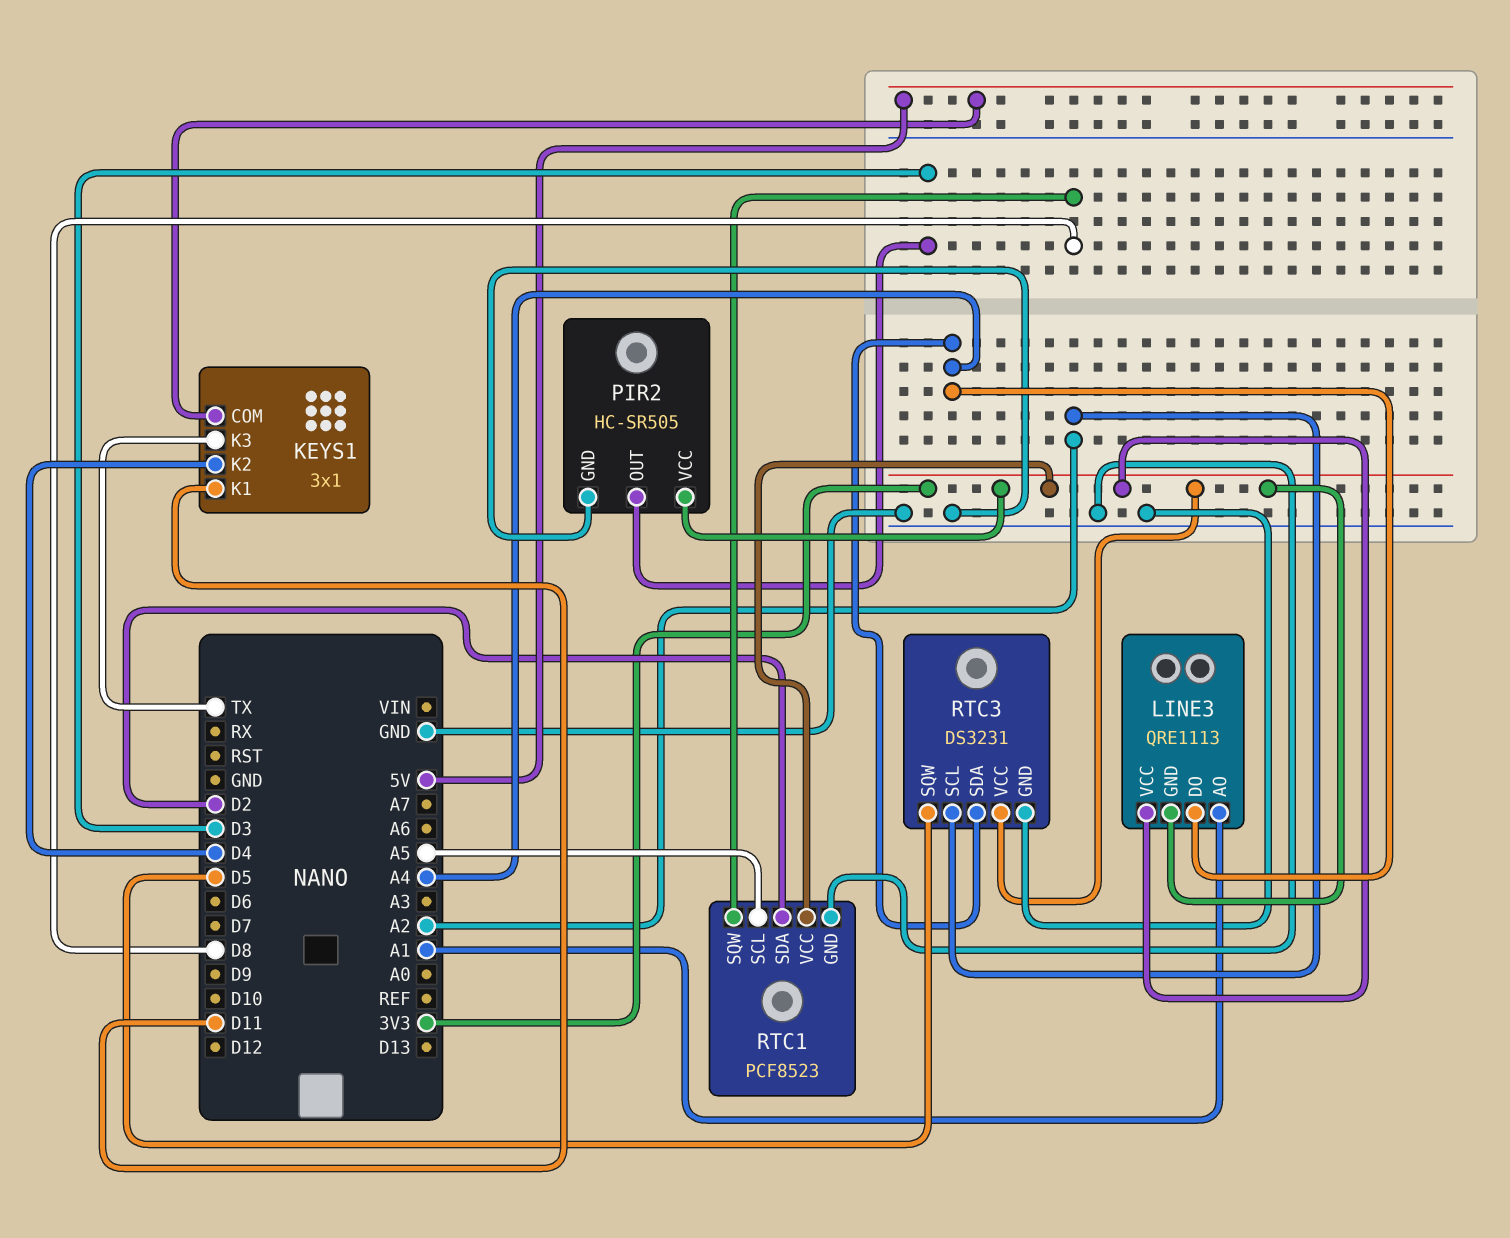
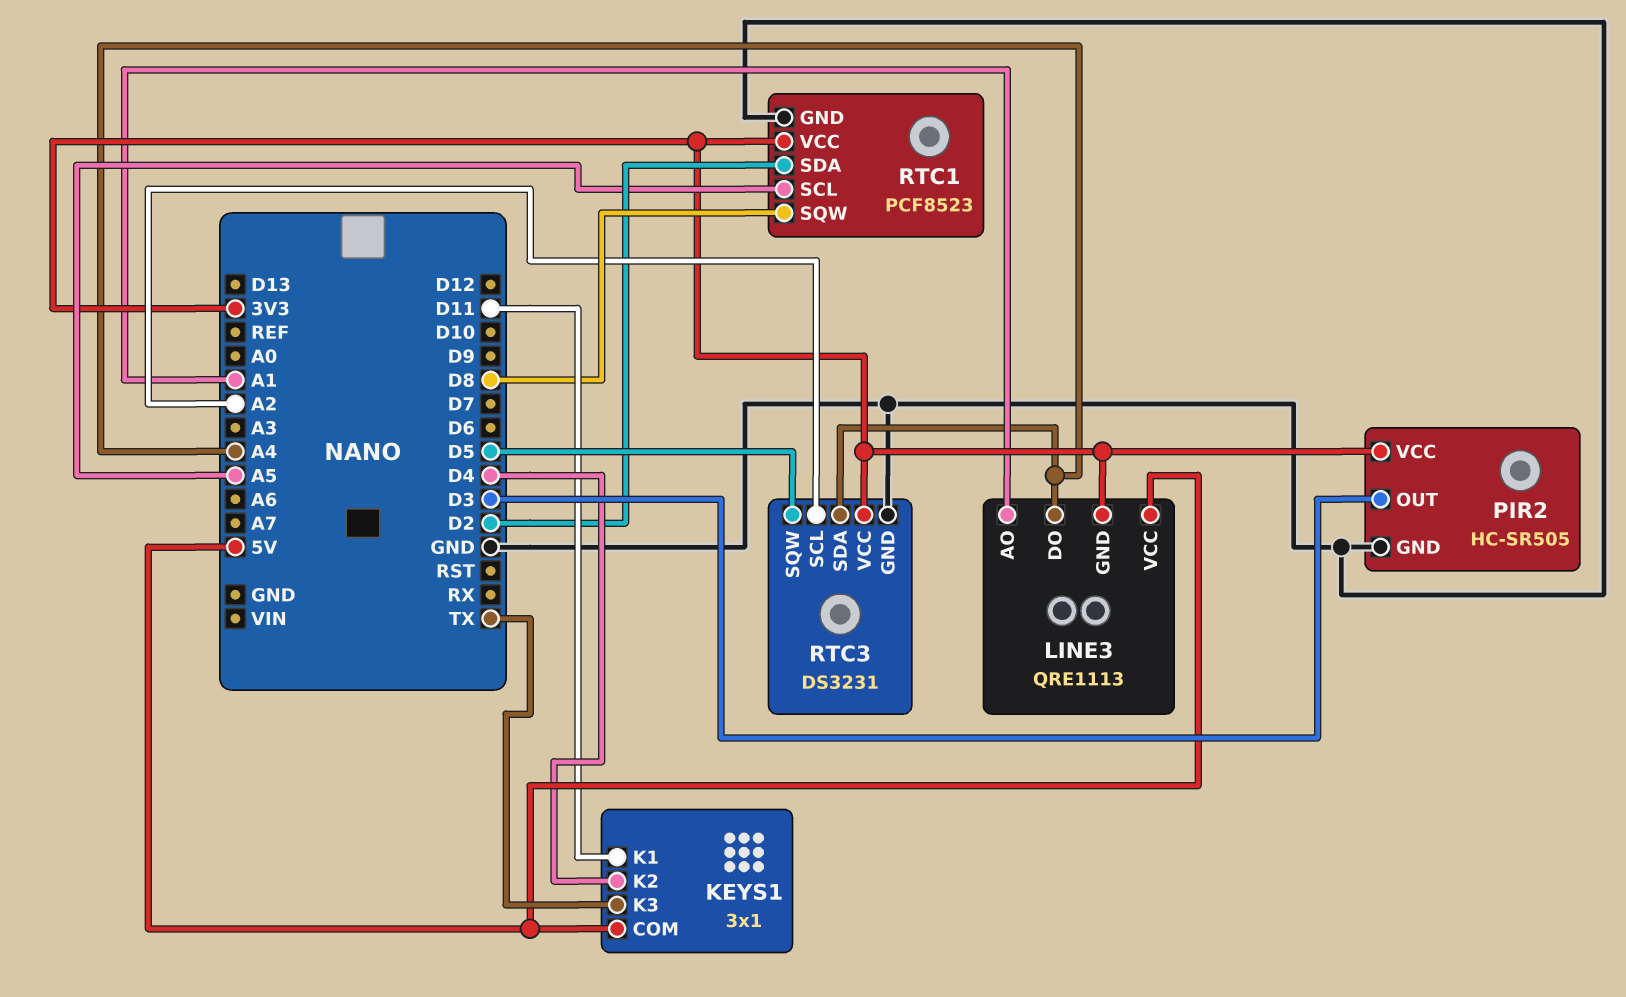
LINE3 pin VCC: 3V3 -> 5V

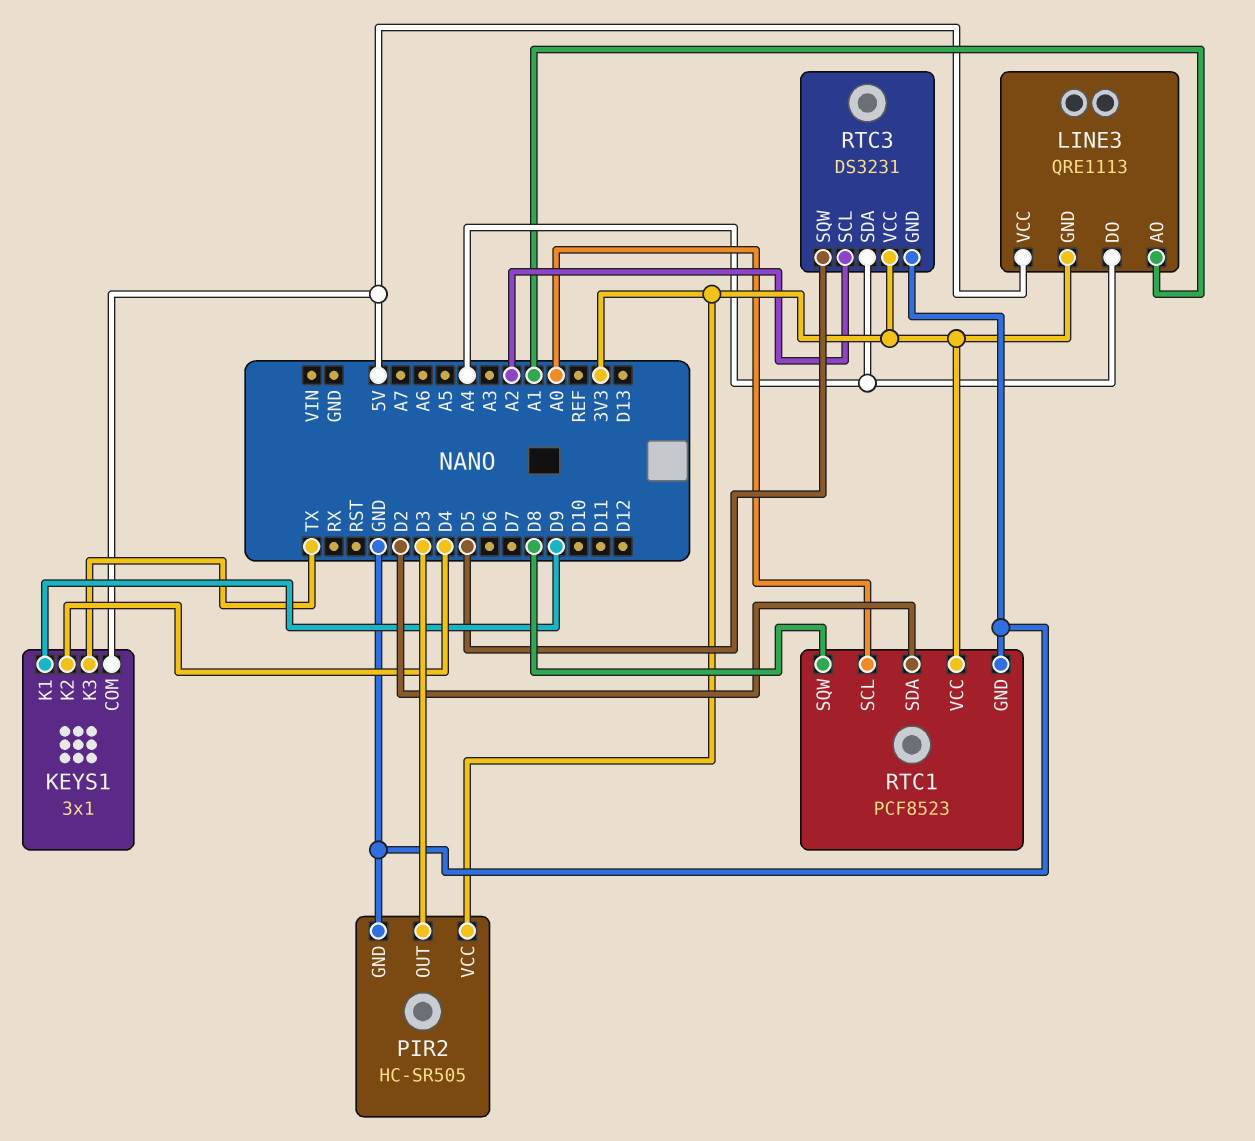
KEYS1 pin K1: D11 -> D9
RTC1 pin SCL: A5 -> A0

